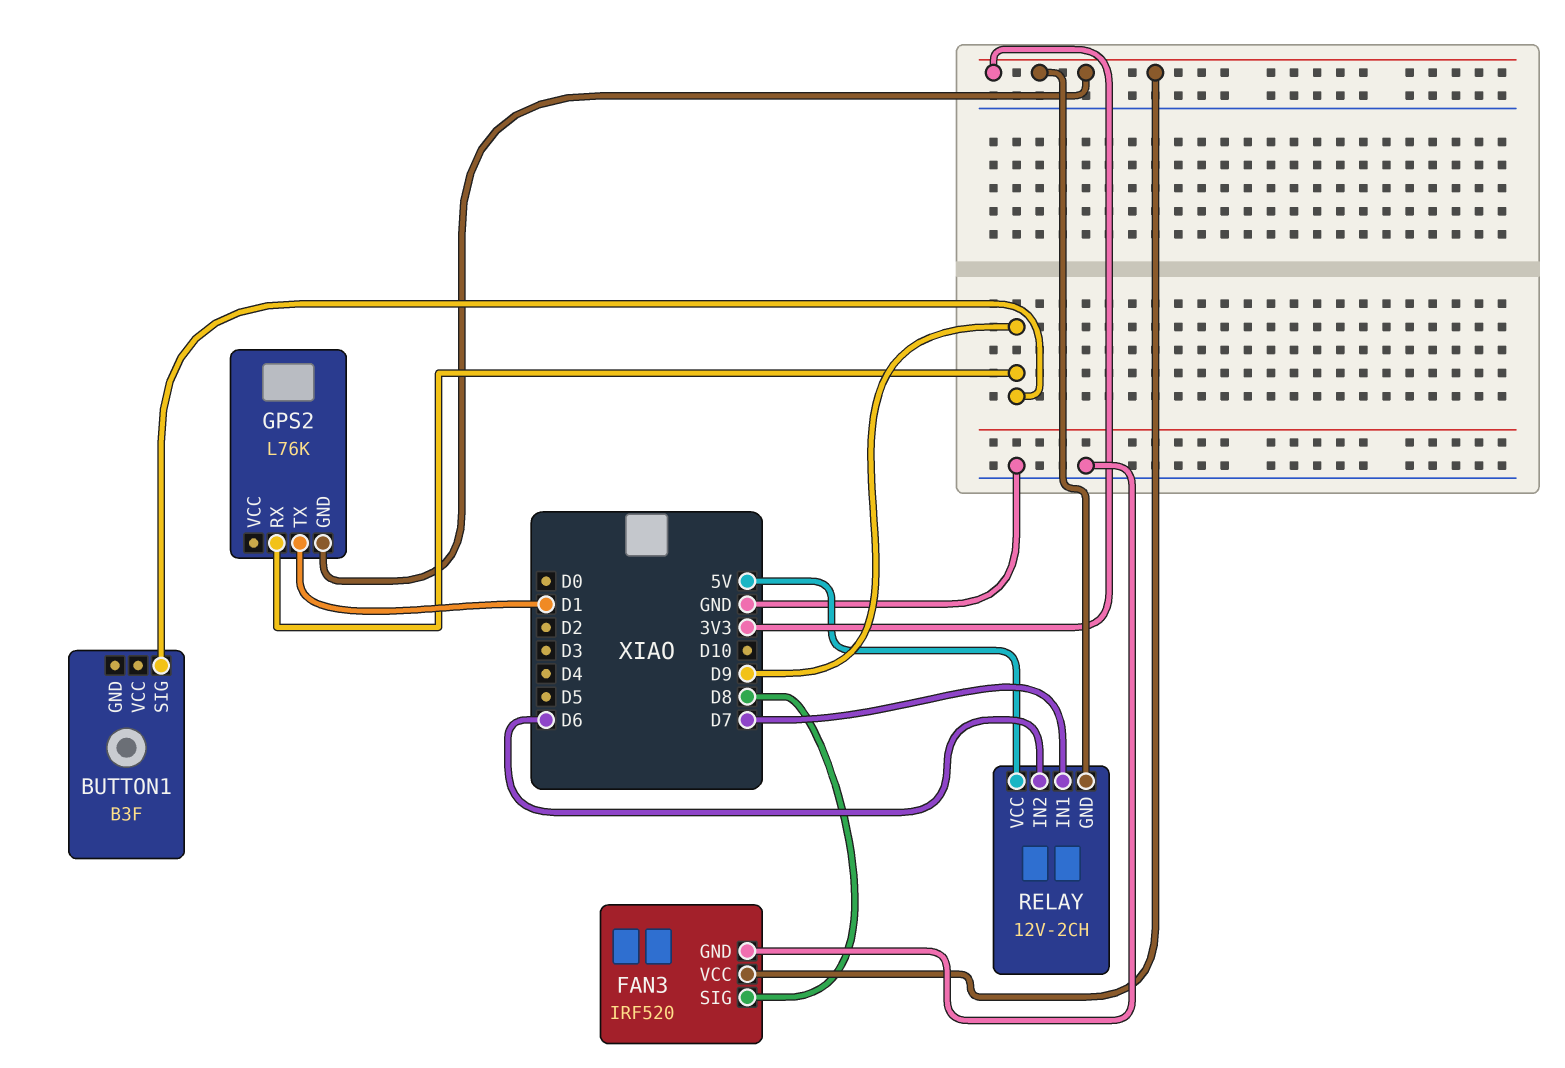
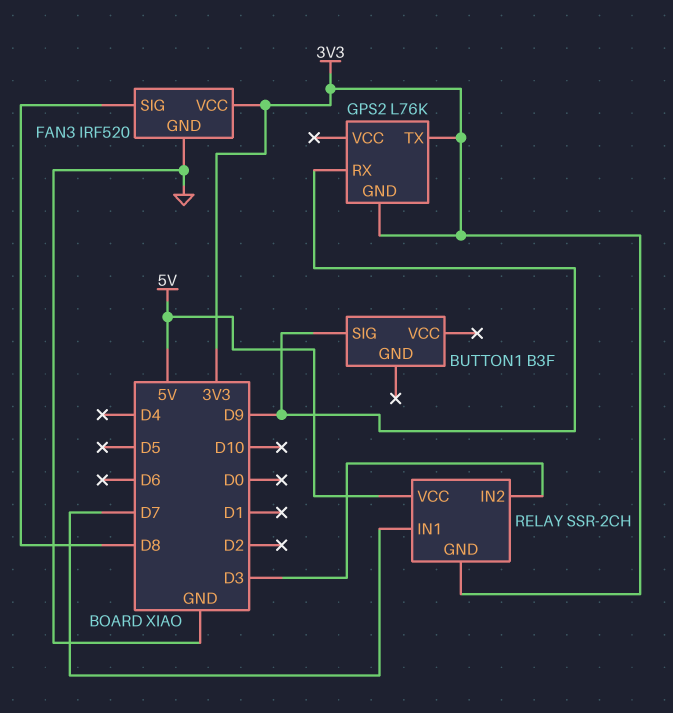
GPS2 pin TX: D1 -> 3V3
RELAY: 12V-2CH -> SSR-2CH
RELAY pin IN2: D6 -> D3

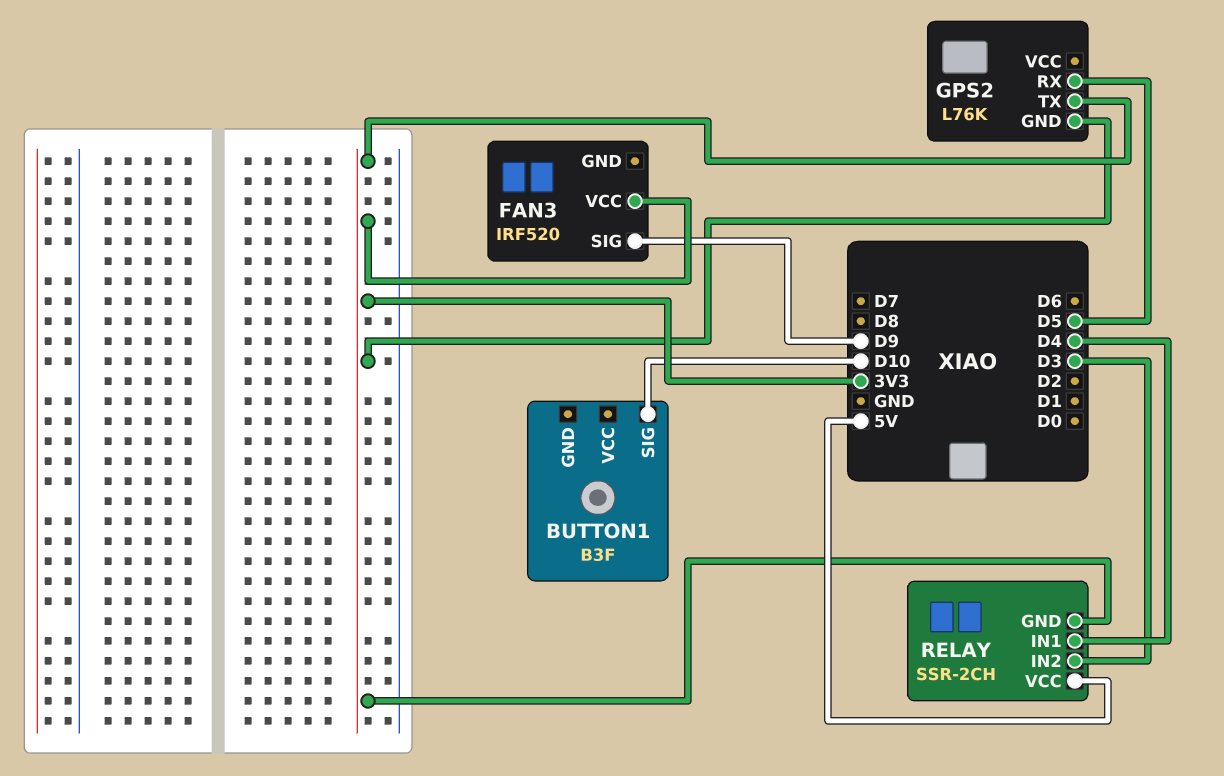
BUTTON1 pin SIG: D9 -> D10
FAN3 pin GND: GND -> none
FAN3 pin SIG: D8 -> D9
GPS2 pin RX: D9 -> D5
RELAY pin IN1: D7 -> D4

